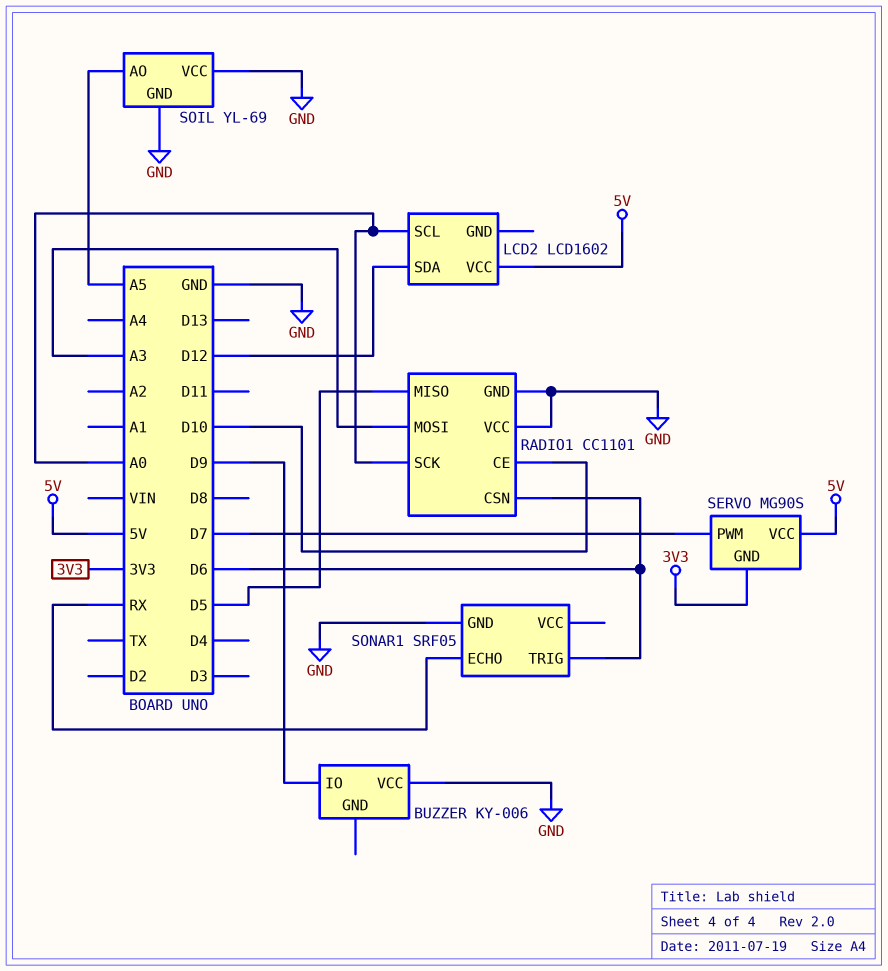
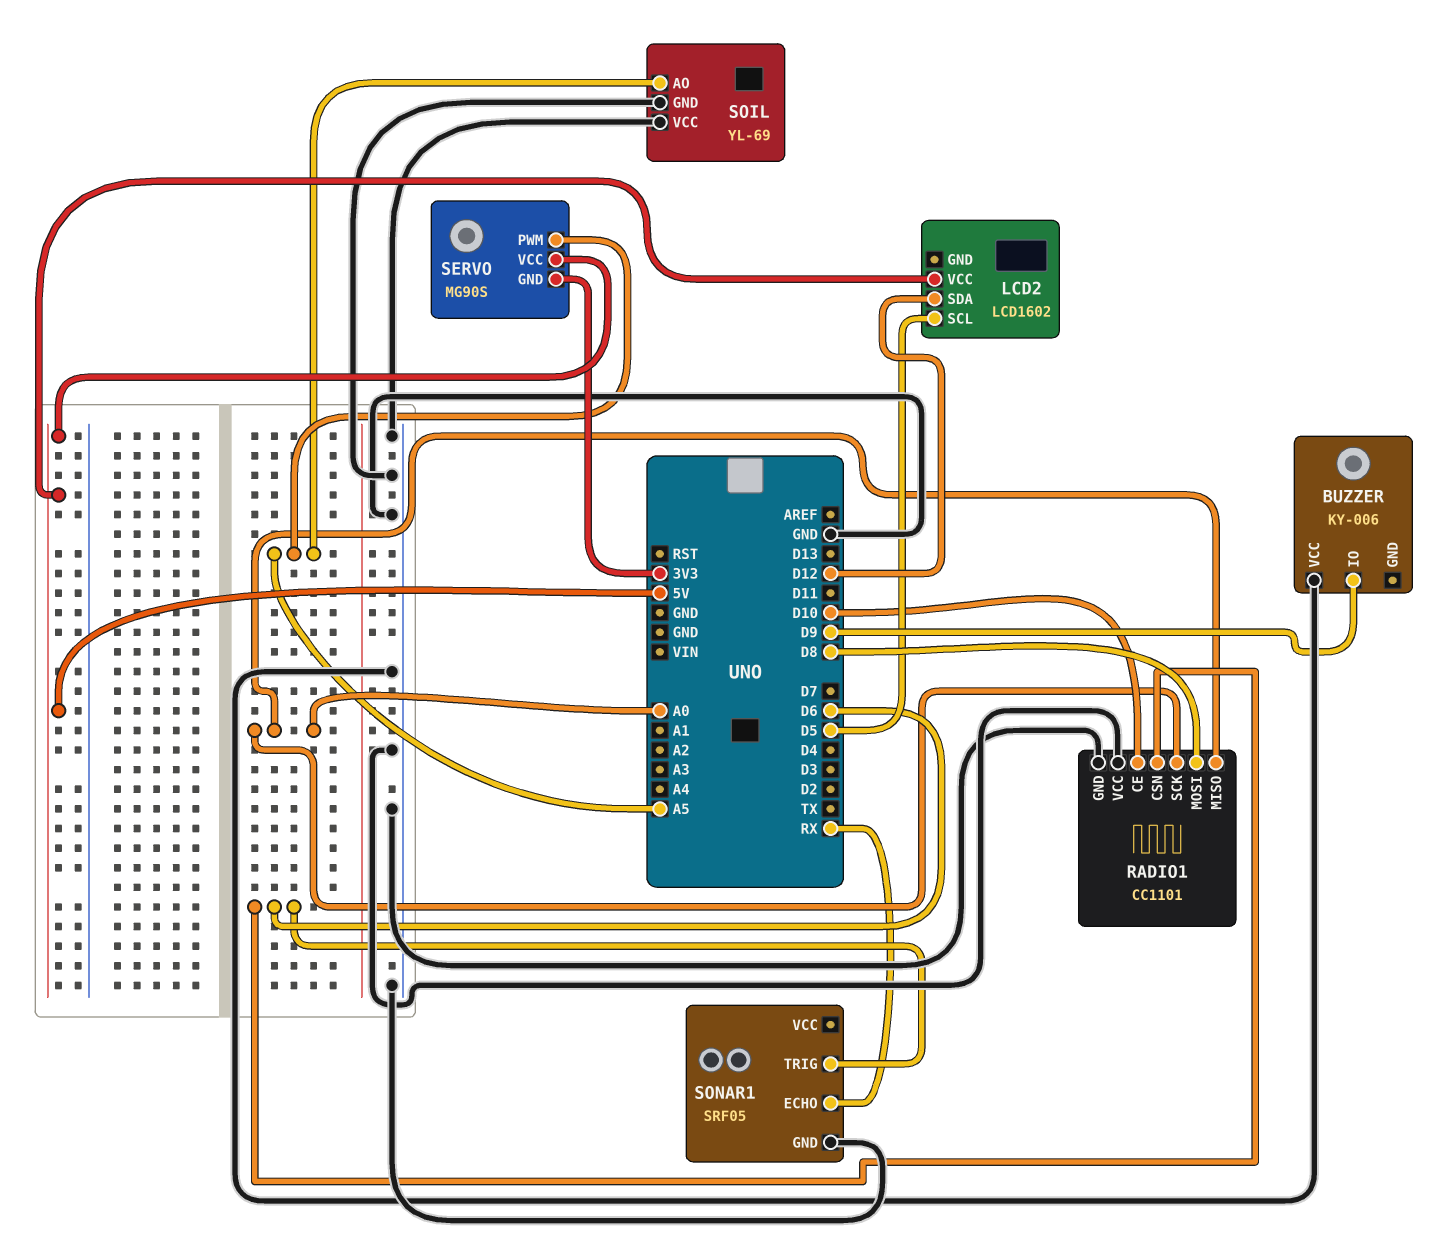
LCD2 pin SCL: A0 -> D5
RADIO1 pin MISO: D5 -> A0
RADIO1 pin MOSI: A3 -> D8
SERVO pin PWM: D7 -> A5

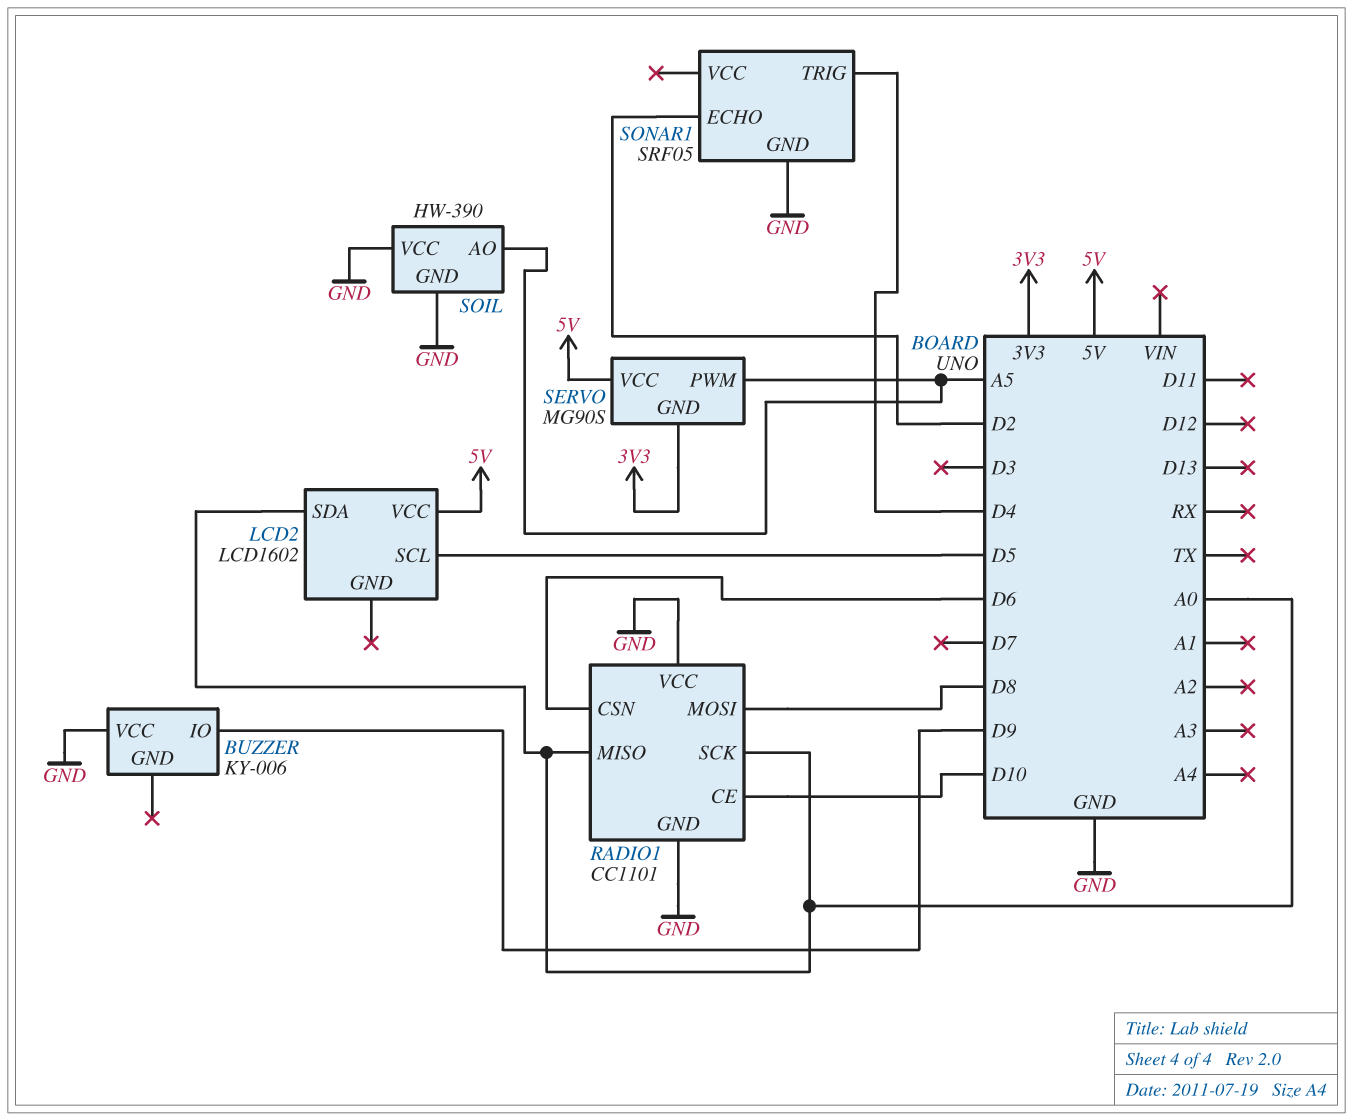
LCD2 pin SDA: D12 -> A0
SOIL: YL-69 -> HW-390
SONAR1 pin ECHO: RX -> D2
SONAR1 pin TRIG: D6 -> D4

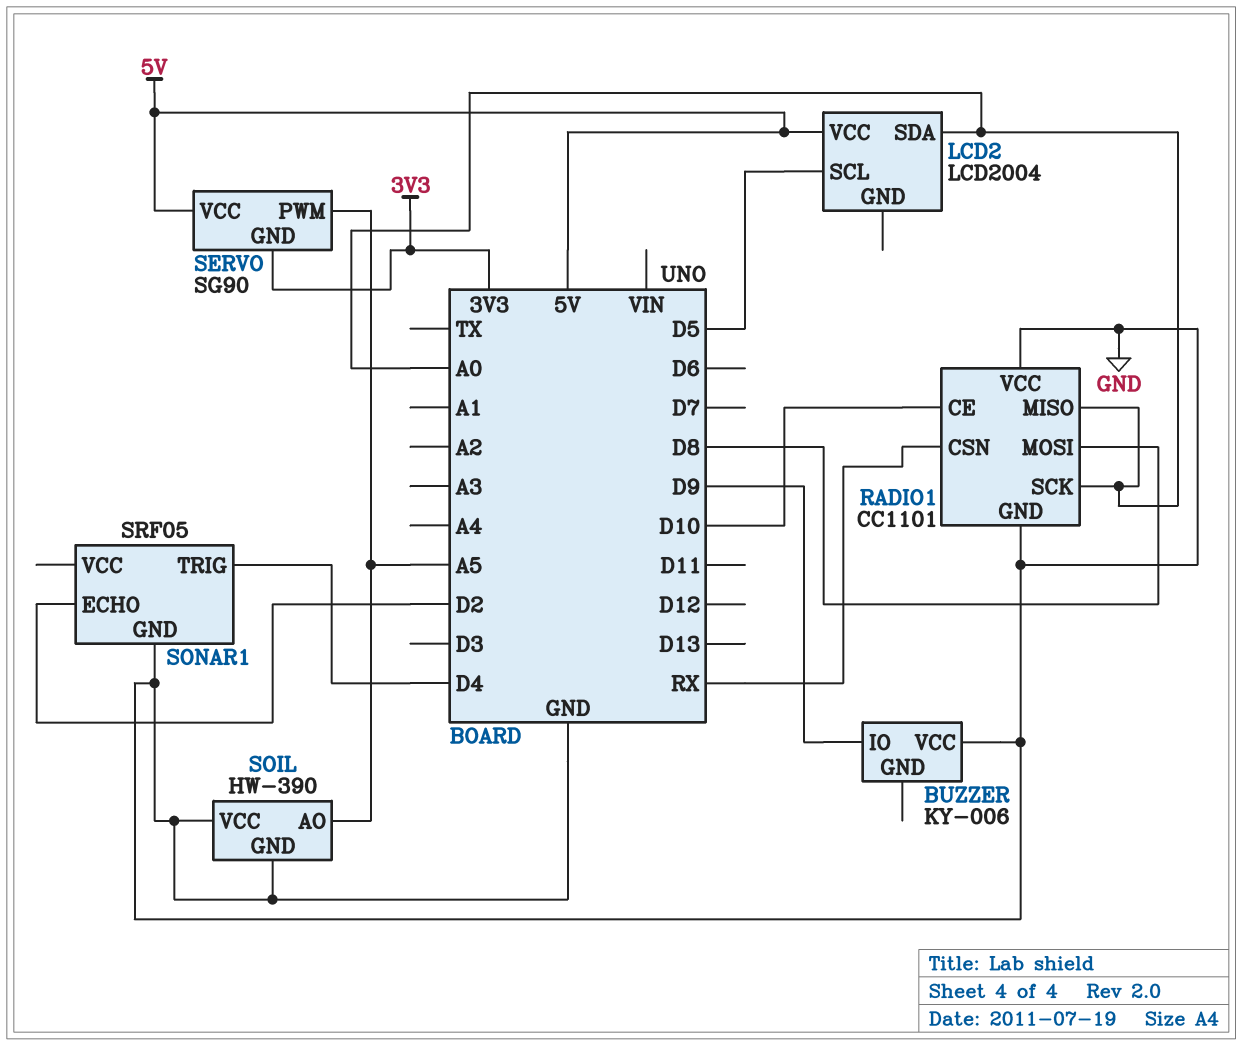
LCD2: LCD1602 -> LCD2004
RADIO1 pin CSN: D6 -> RX
SERVO: MG90S -> SG90

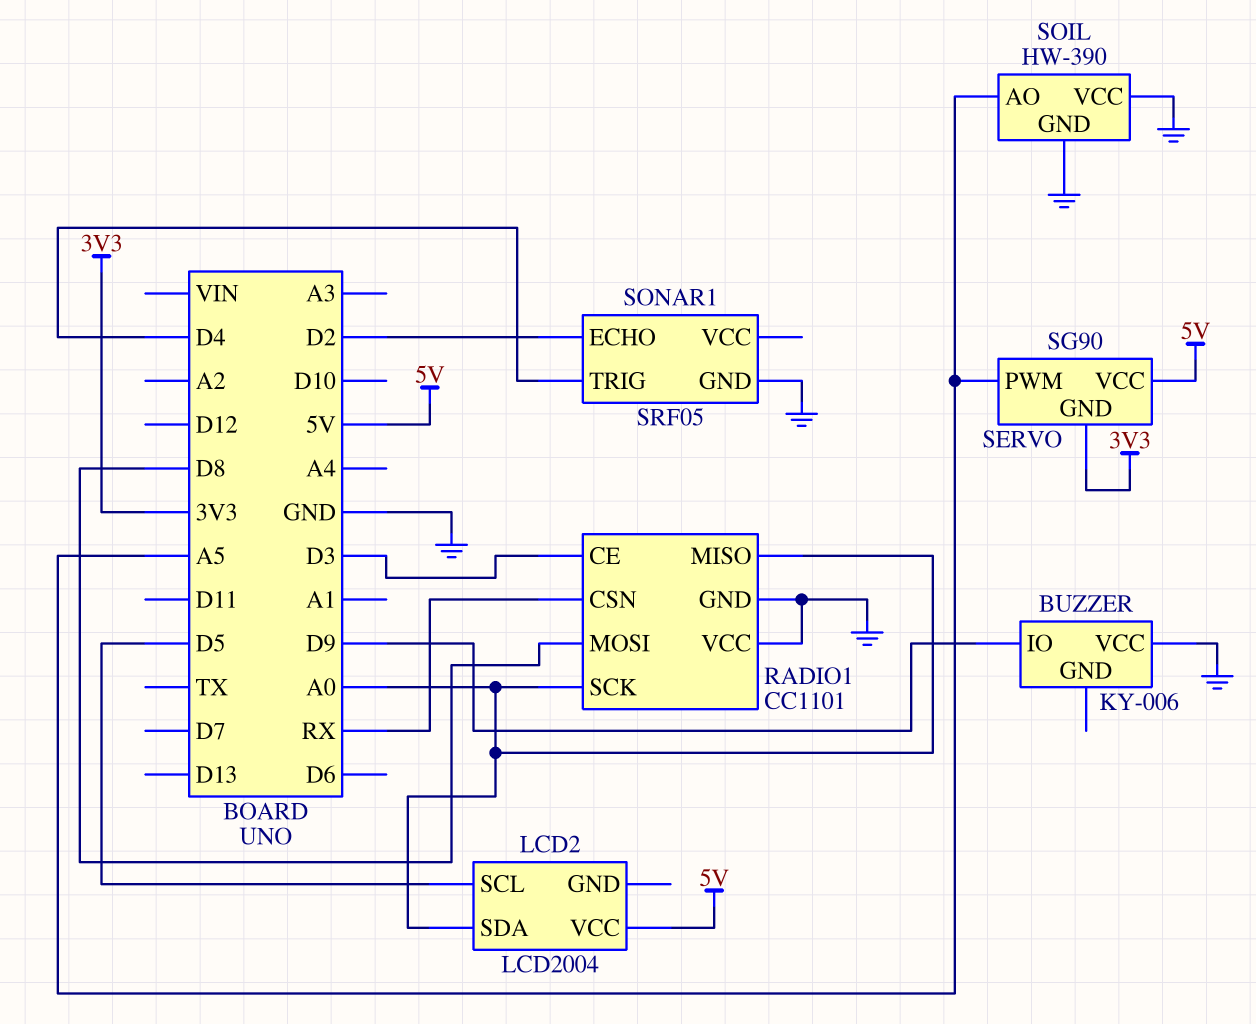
RADIO1 pin CE: D10 -> D3

